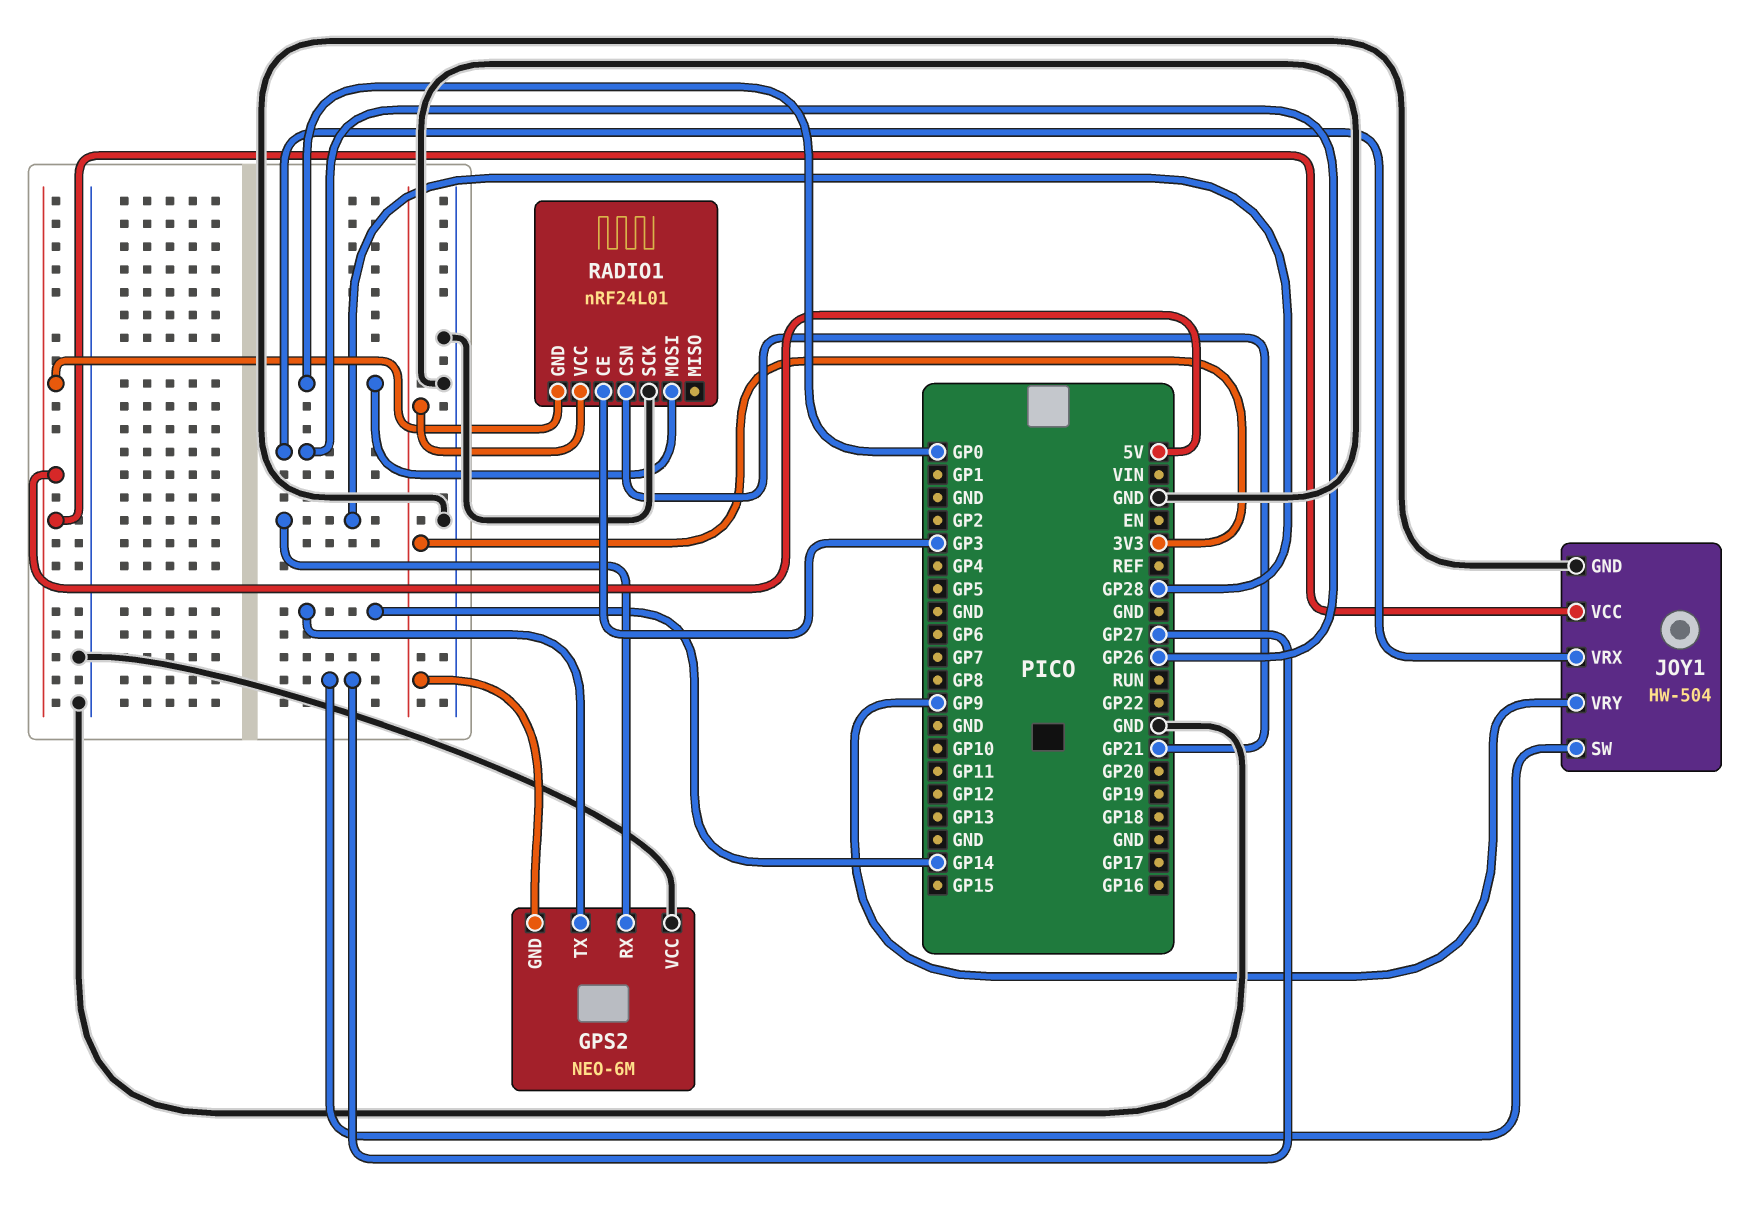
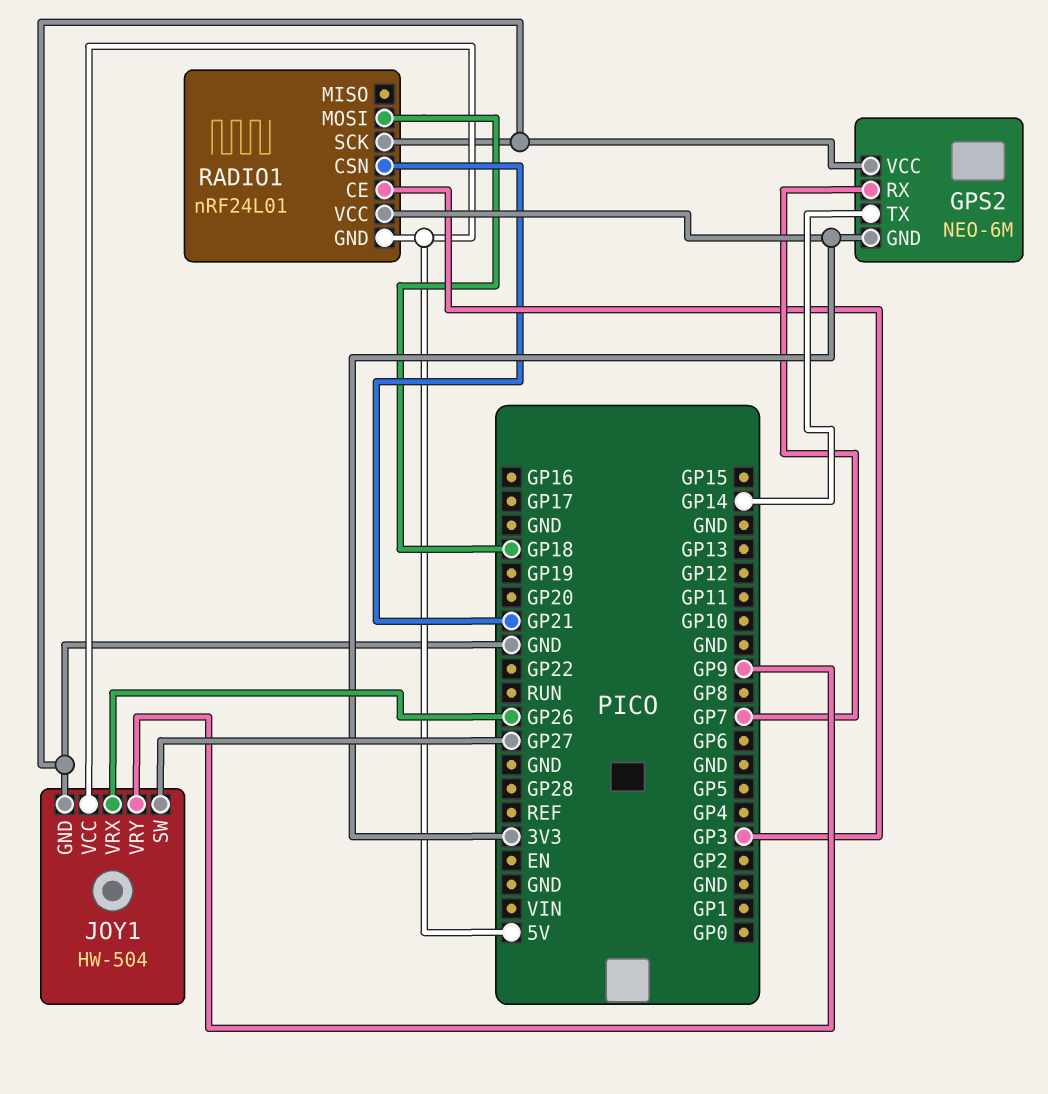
GPS2 pin RX: GP28 -> GP7
RADIO1 pin MOSI: GP0 -> GP18

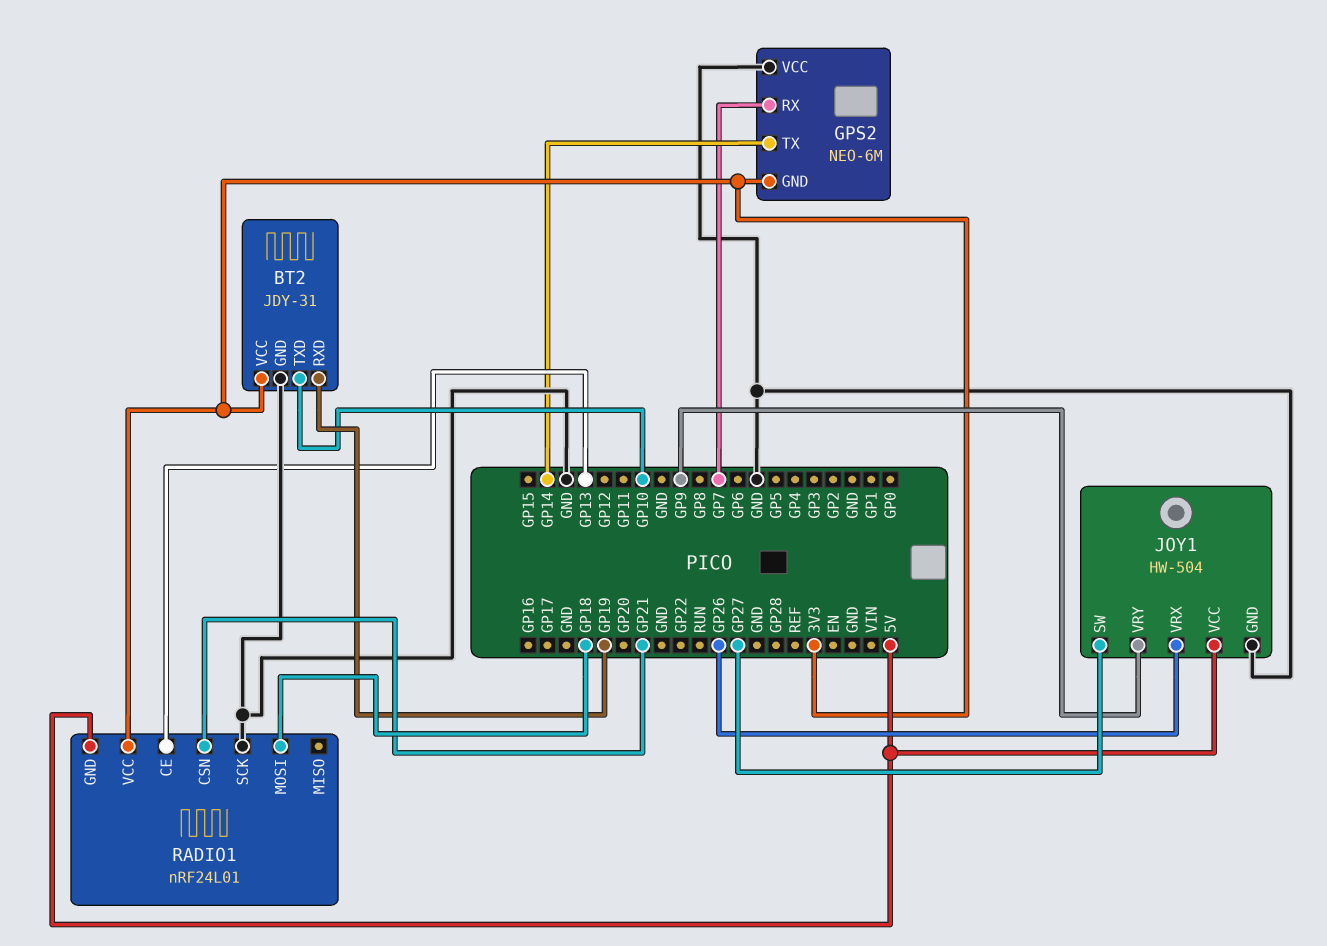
BT2: none -> JDY-31
BT2 pin GND: none -> GND
BT2 pin RXD: none -> GP19
BT2 pin TXD: none -> GP10
BT2 pin VCC: none -> 3V3
RADIO1 pin CE: GP3 -> GP13

